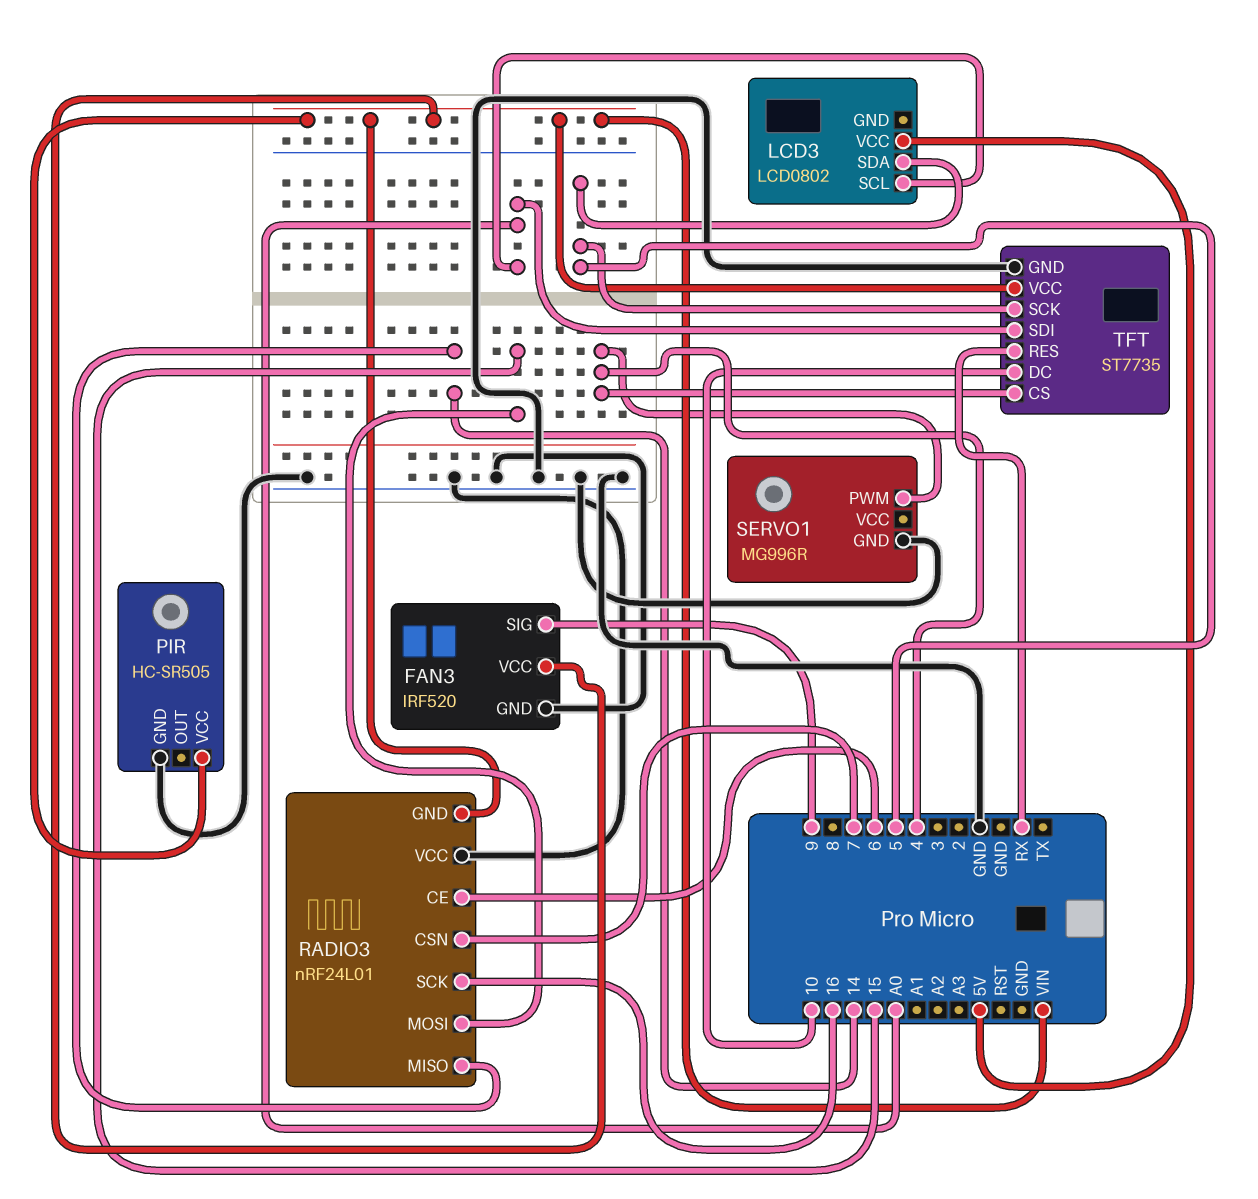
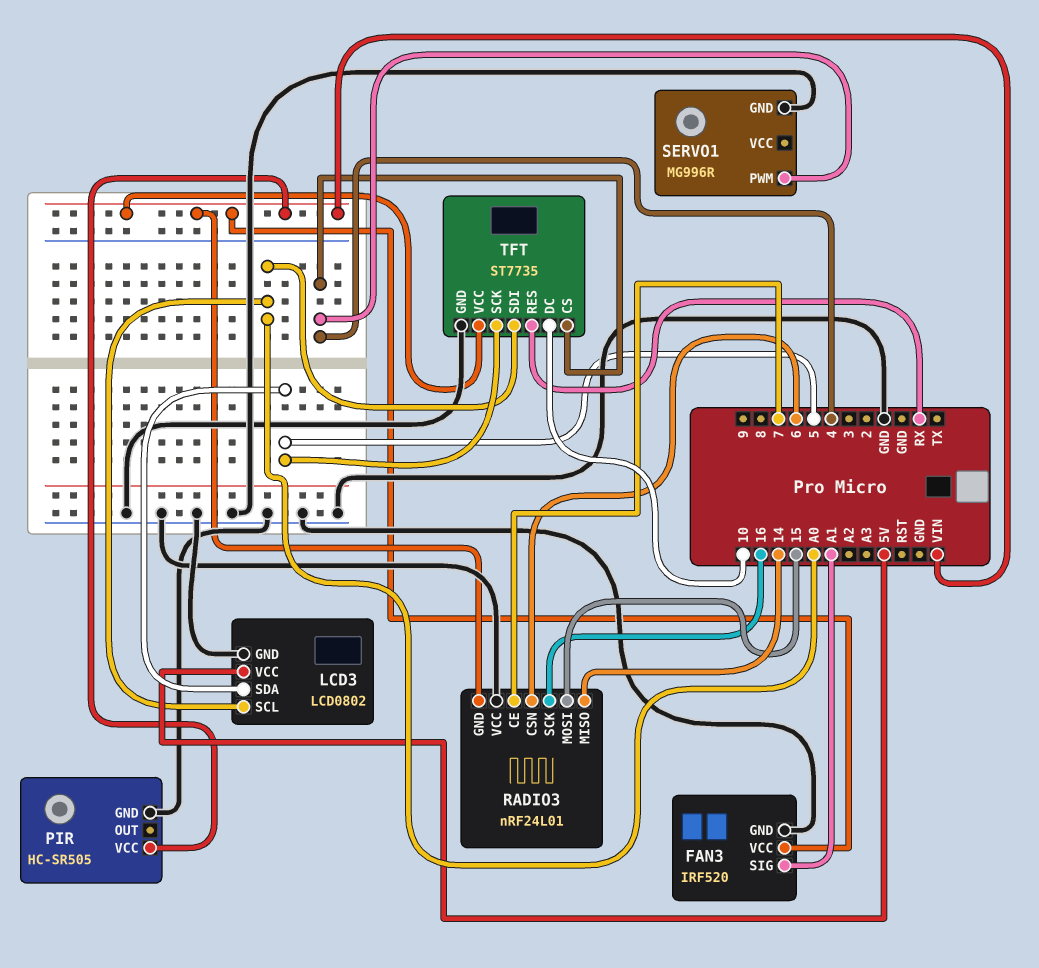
FAN3 pin SIG: 9 -> A1
LCD3 pin GND: none -> GND
RADIO3 pin CE: 6 -> 7
RADIO3 pin CSN: 7 -> 6

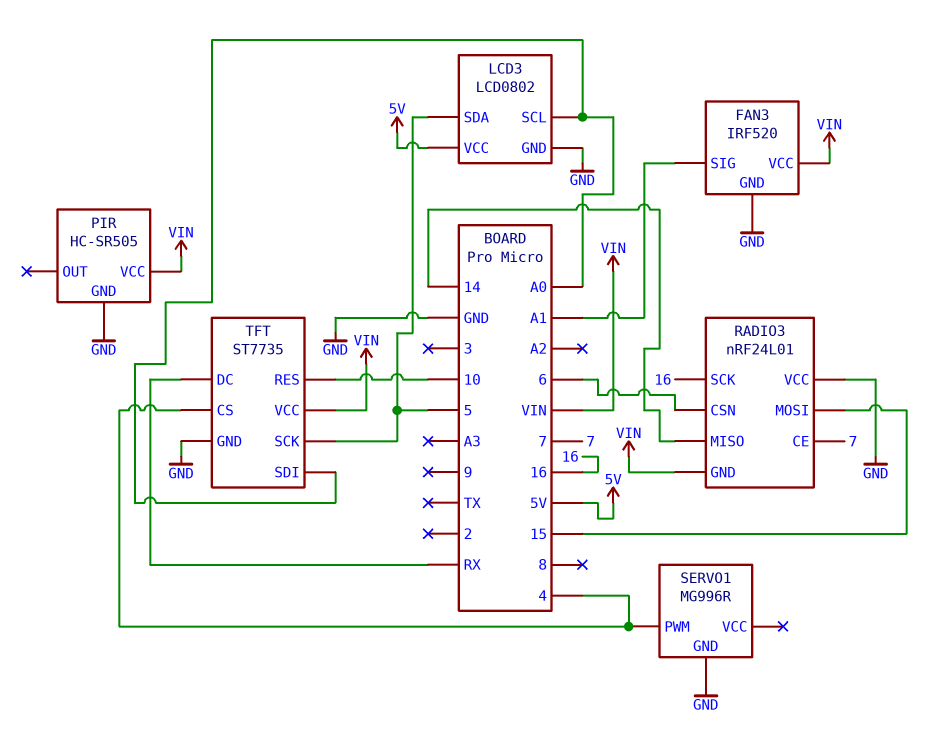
TFT pin DC: 10 -> RX
TFT pin RES: RX -> 10

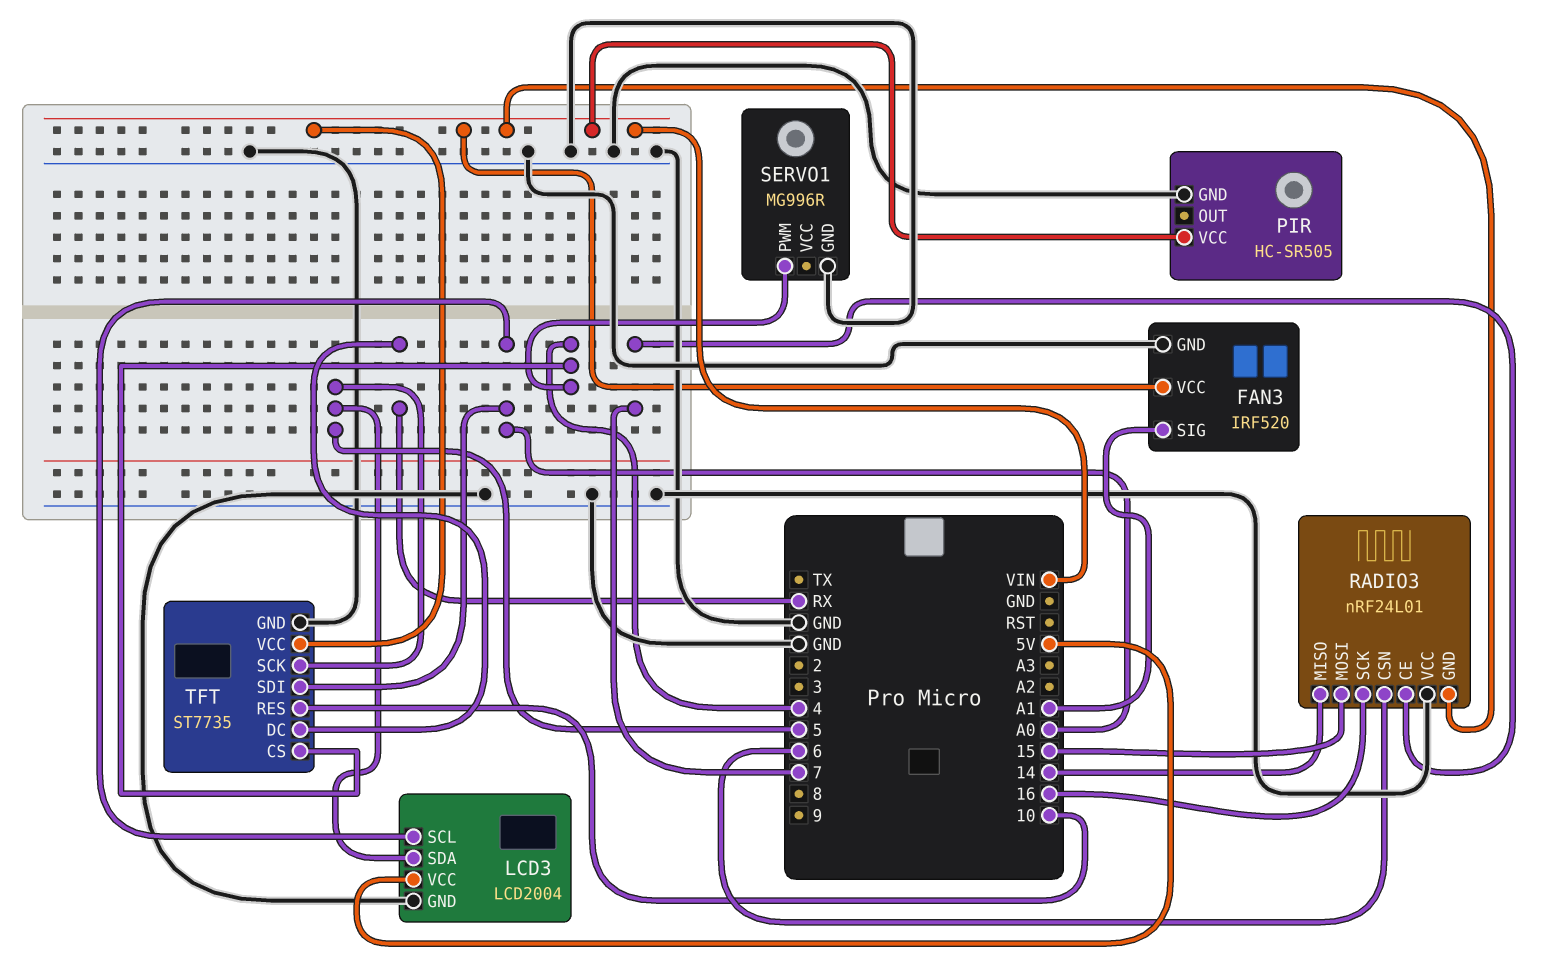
LCD3: LCD0802 -> LCD2004

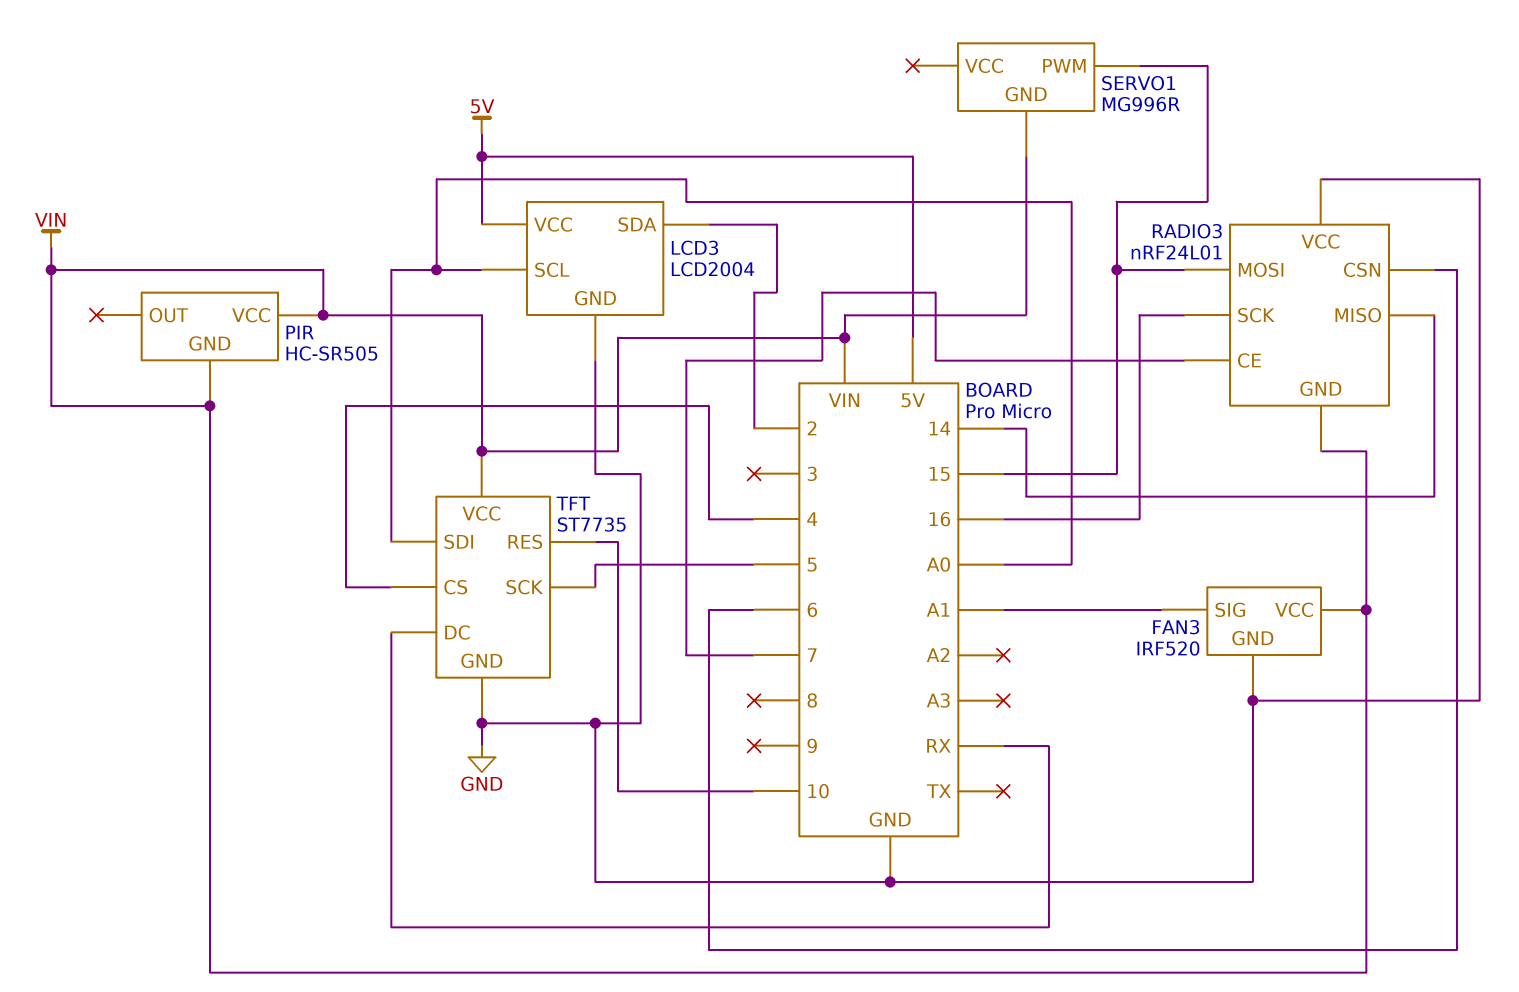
LCD3 pin SDA: 5 -> 2
PIR pin GND: GND -> VIN
SERVO1 pin GND: GND -> VIN
SERVO1 pin PWM: 4 -> 15

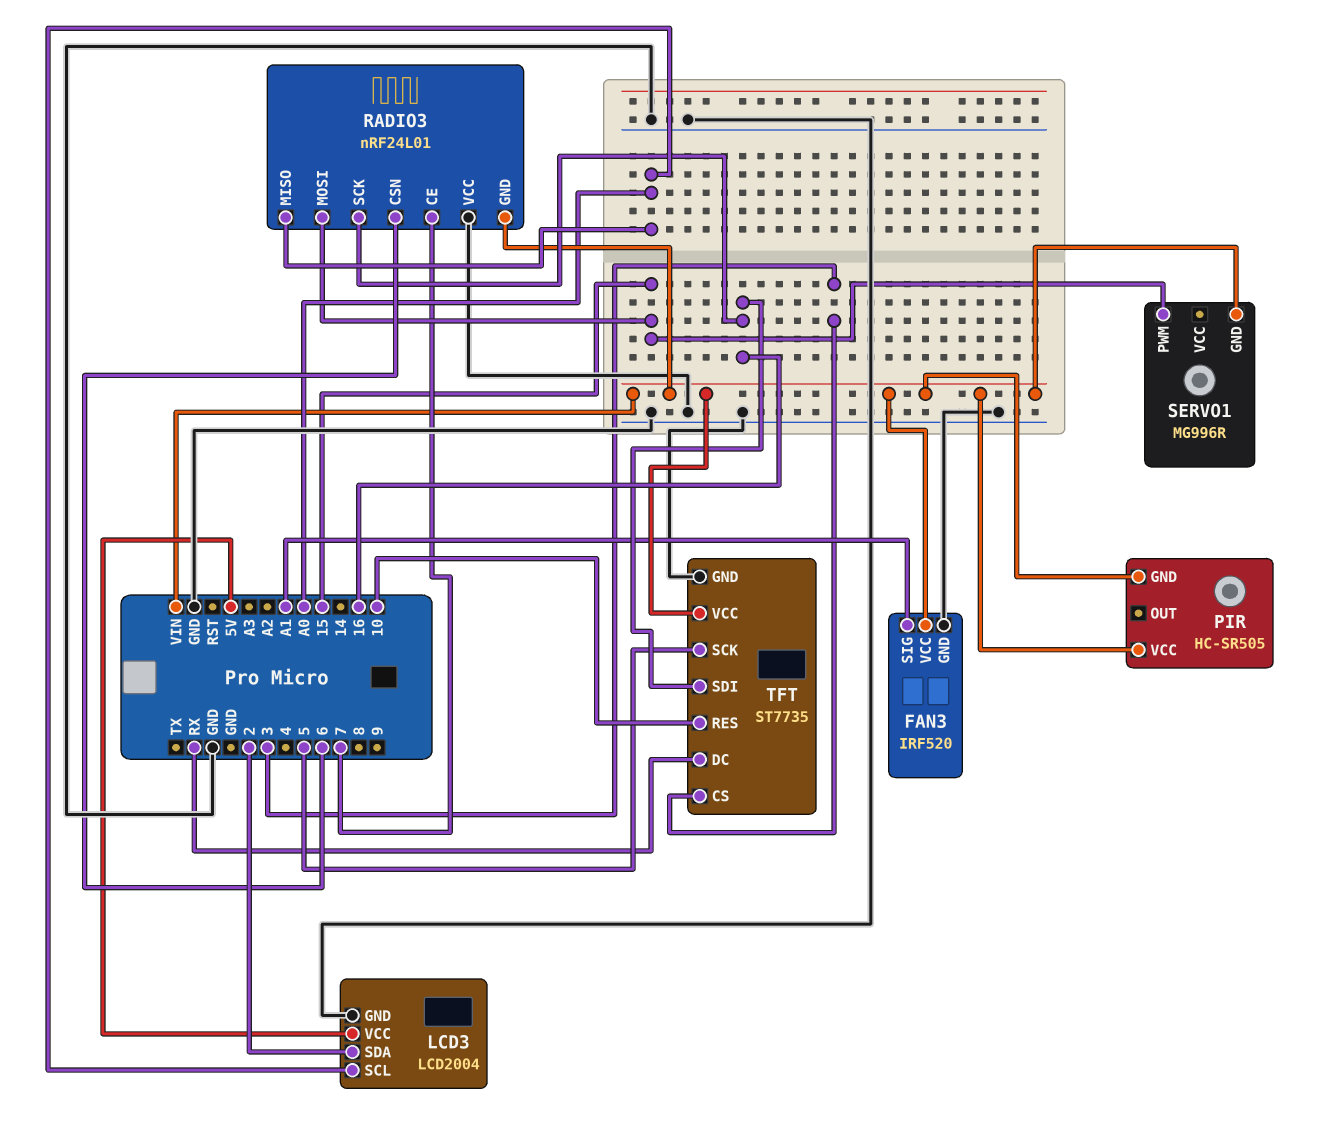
RADIO3 pin MISO: 14 -> A0
TFT pin CS: 4 -> 3
TFT pin SDI: A0 -> 16

